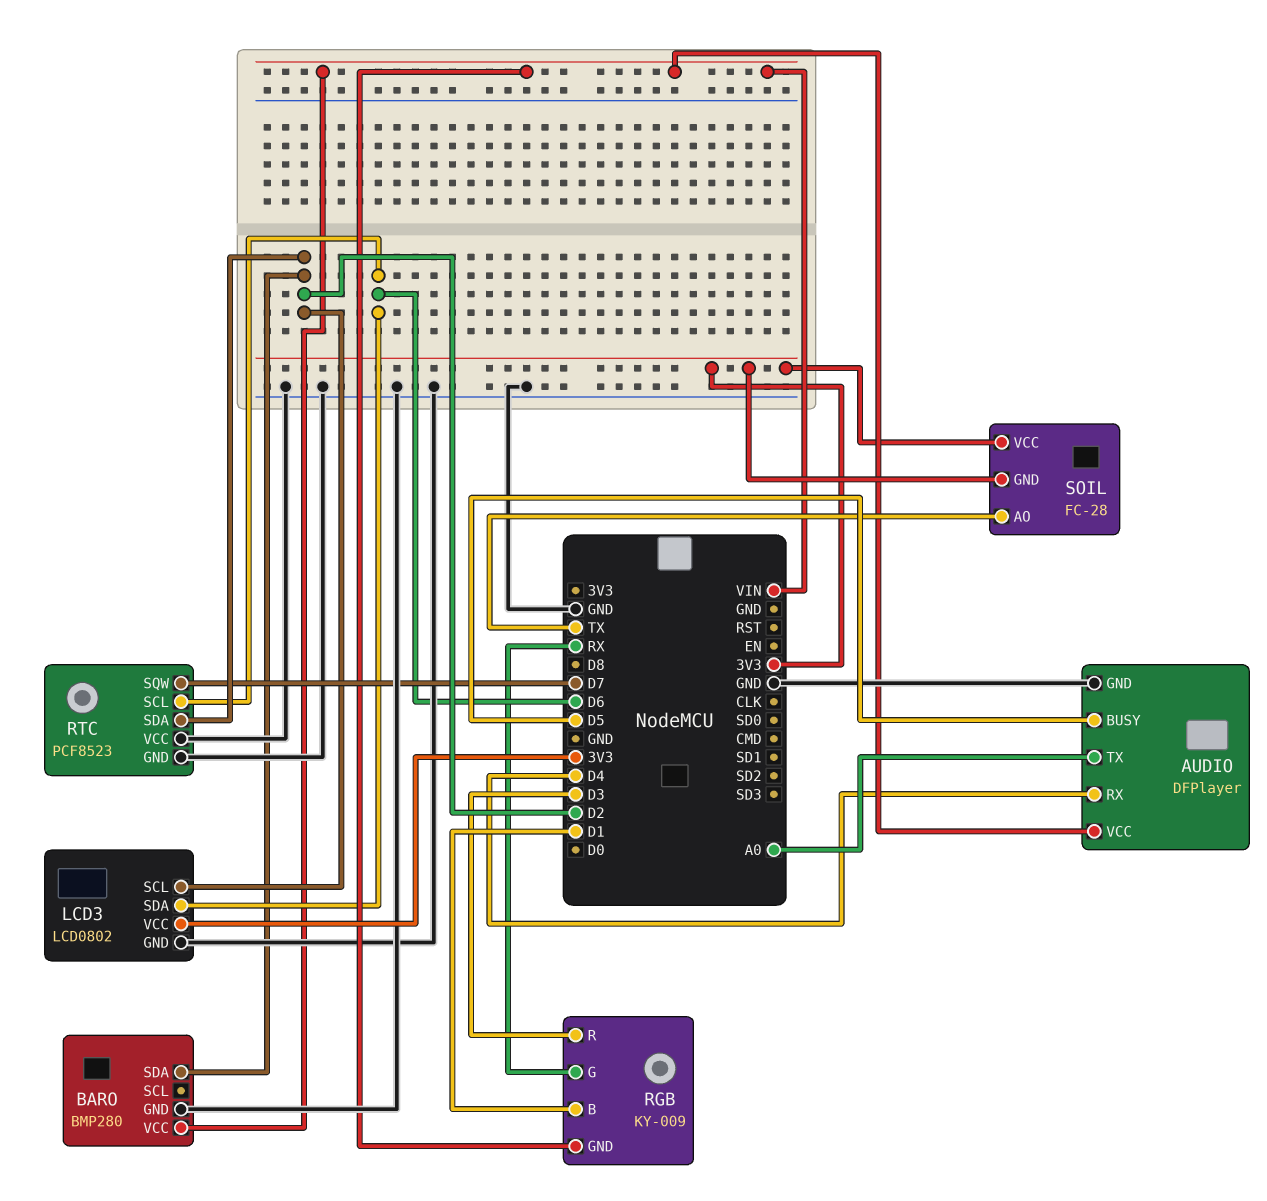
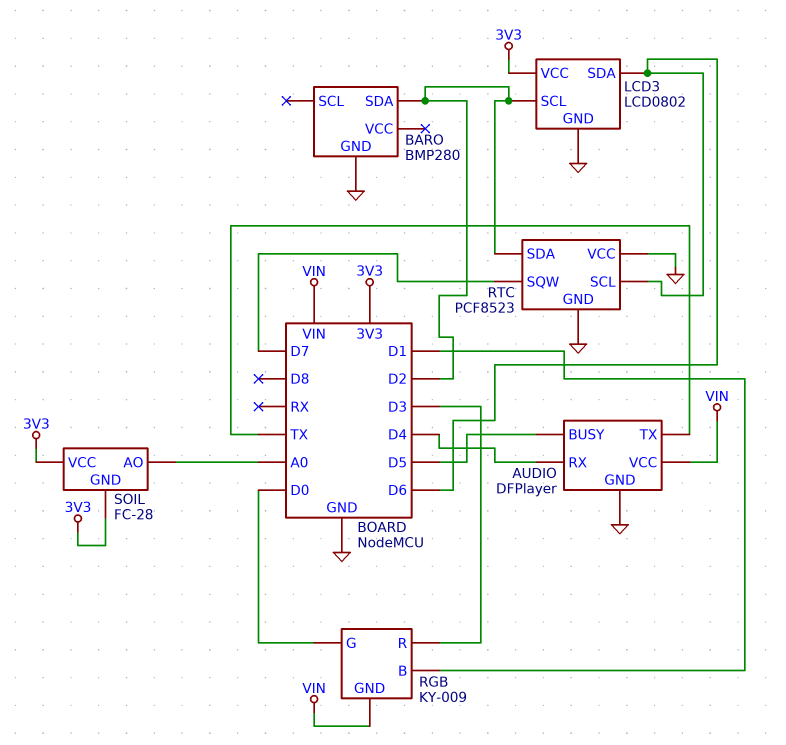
AUDIO pin TX: A0 -> TX
BARO pin VCC: VIN -> none
RGB pin G: RX -> D0
SOIL pin AO: TX -> A0

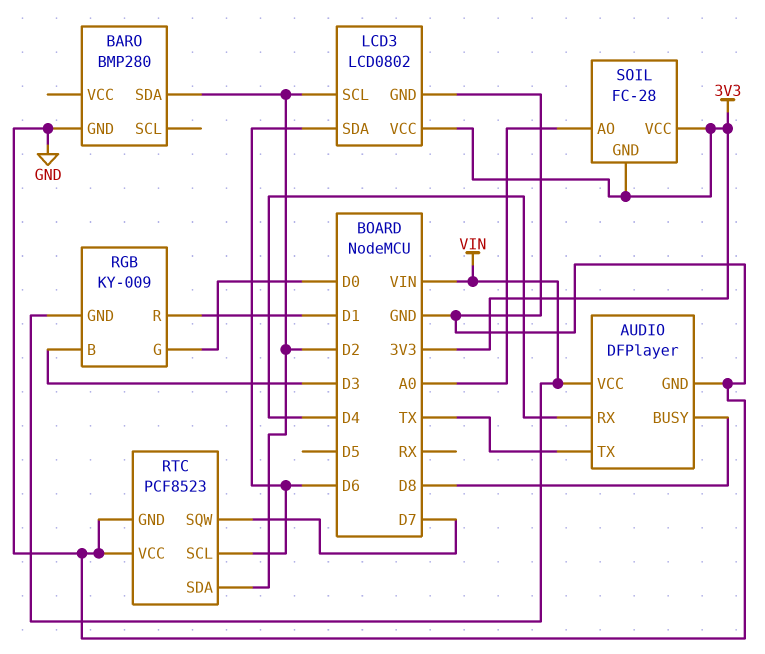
AUDIO pin BUSY: D5 -> D8
RGB pin B: D1 -> D3
RGB pin R: D3 -> D1

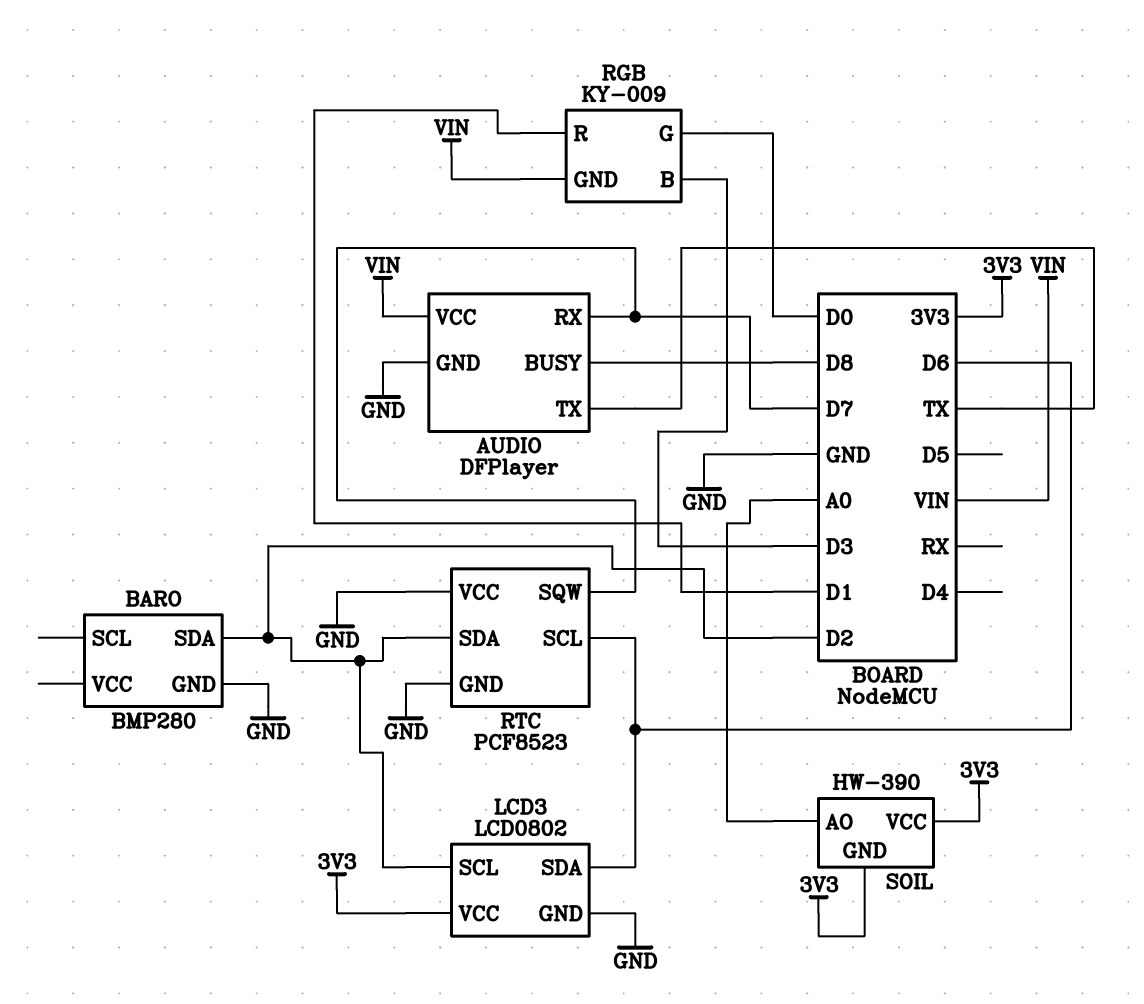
AUDIO pin RX: D4 -> D7
SOIL: FC-28 -> HW-390

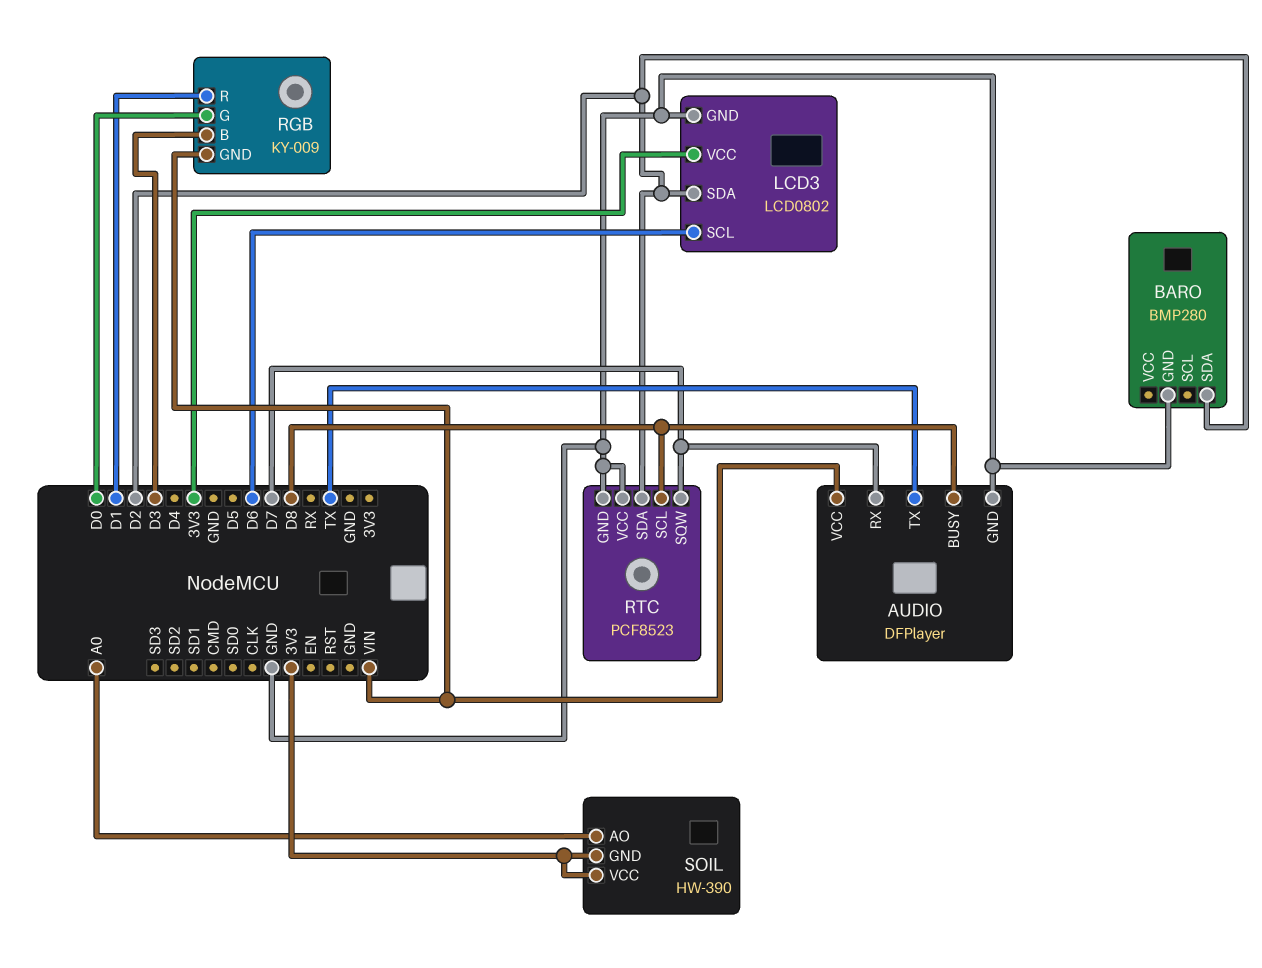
LCD3 pin SCL: D2 -> D6
LCD3 pin SDA: D6 -> D2
RTC pin SCL: D6 -> D8

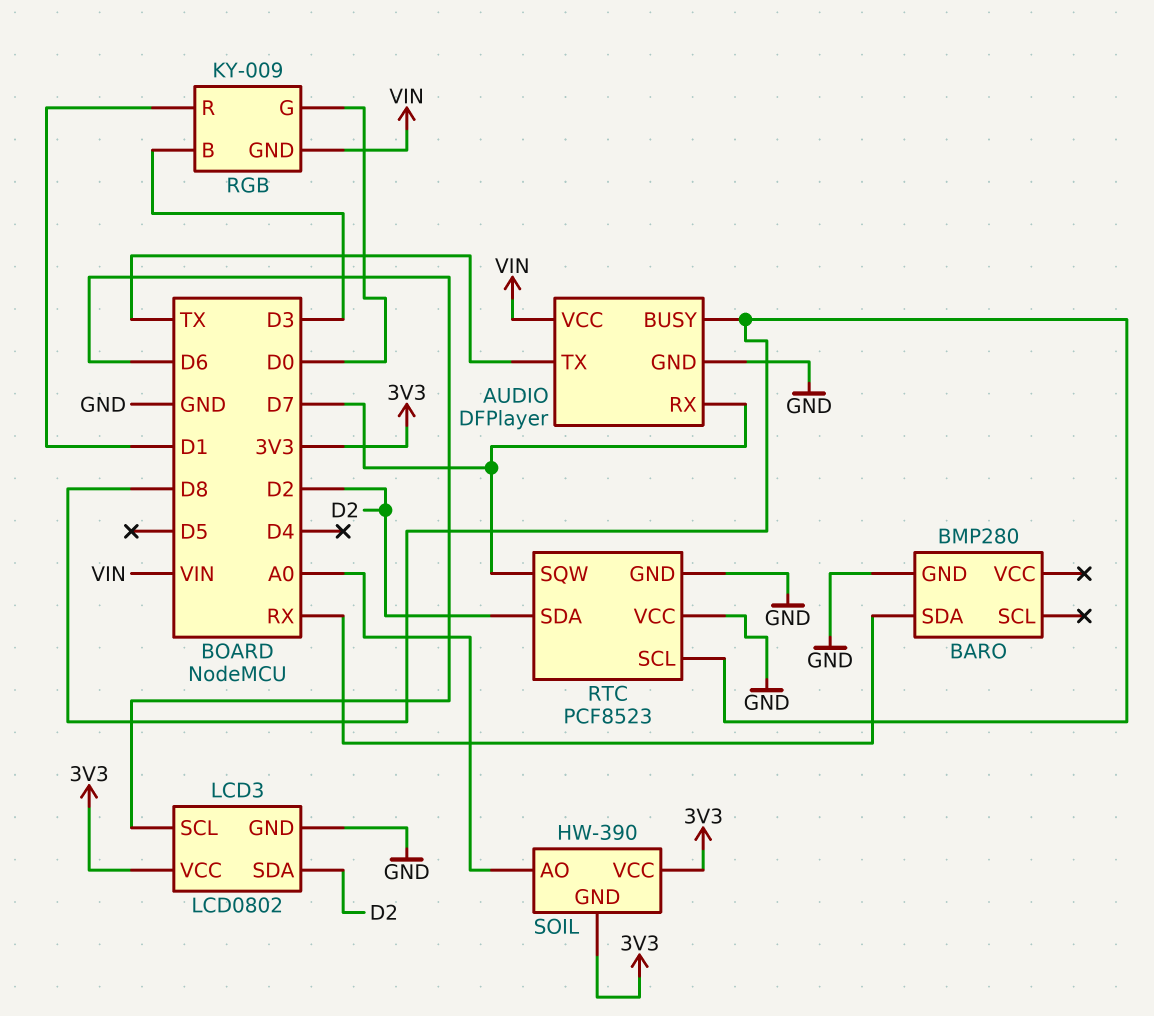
BARO pin SDA: D2 -> RX

